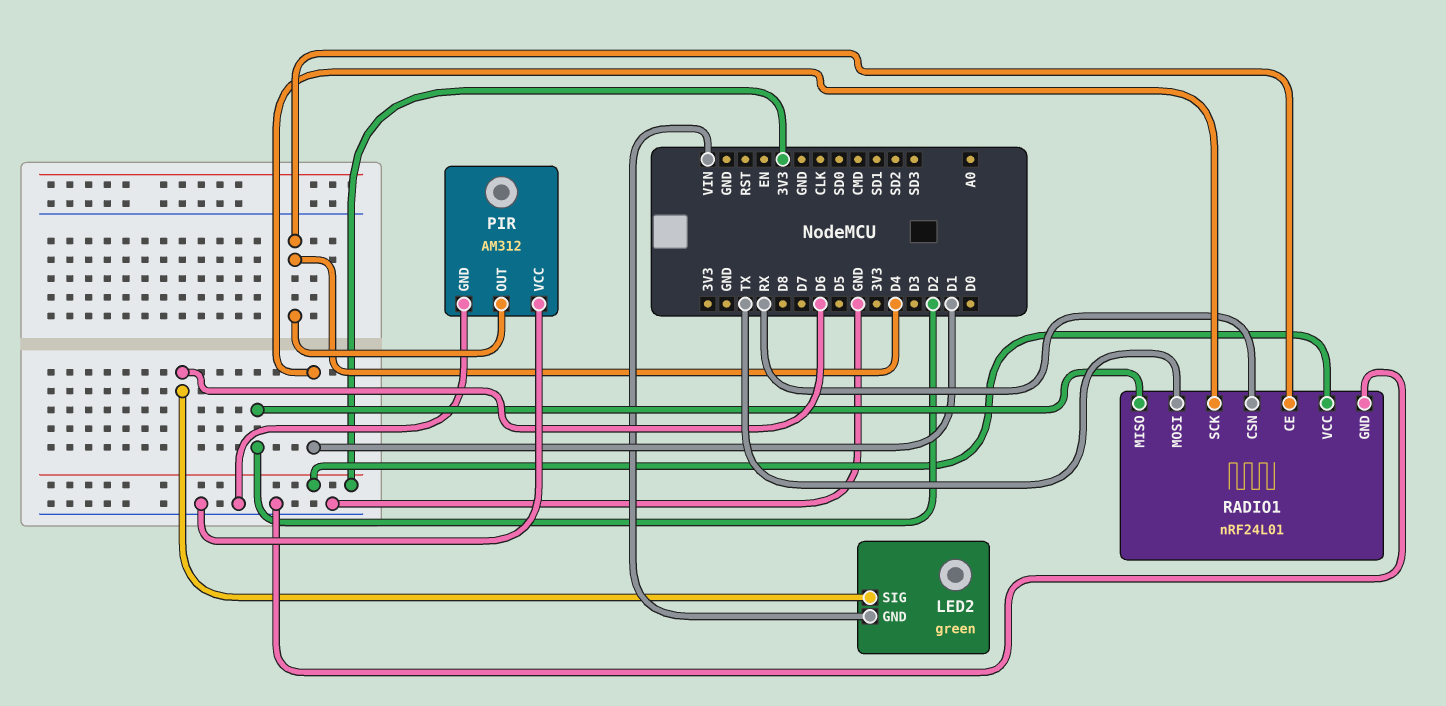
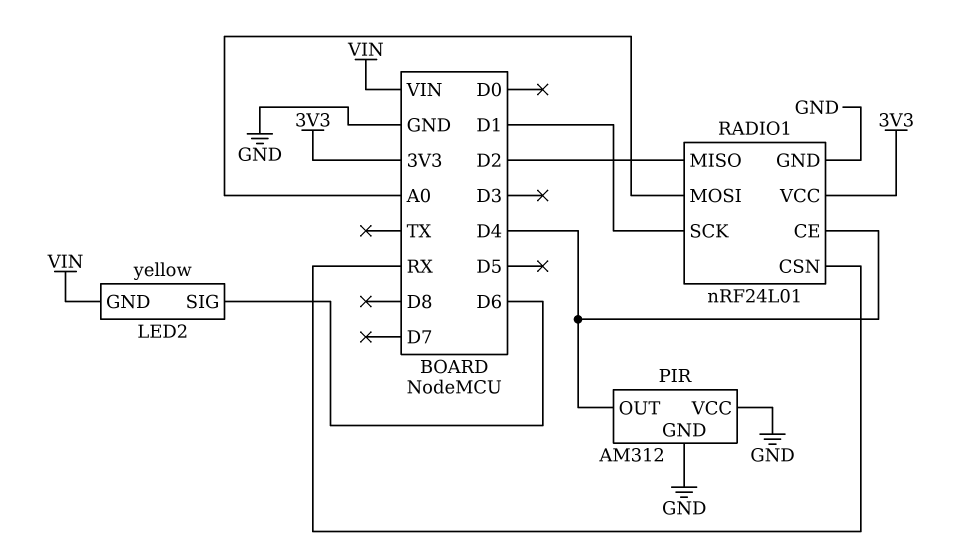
LED2: green -> yellow
RADIO1 pin MOSI: TX -> A0

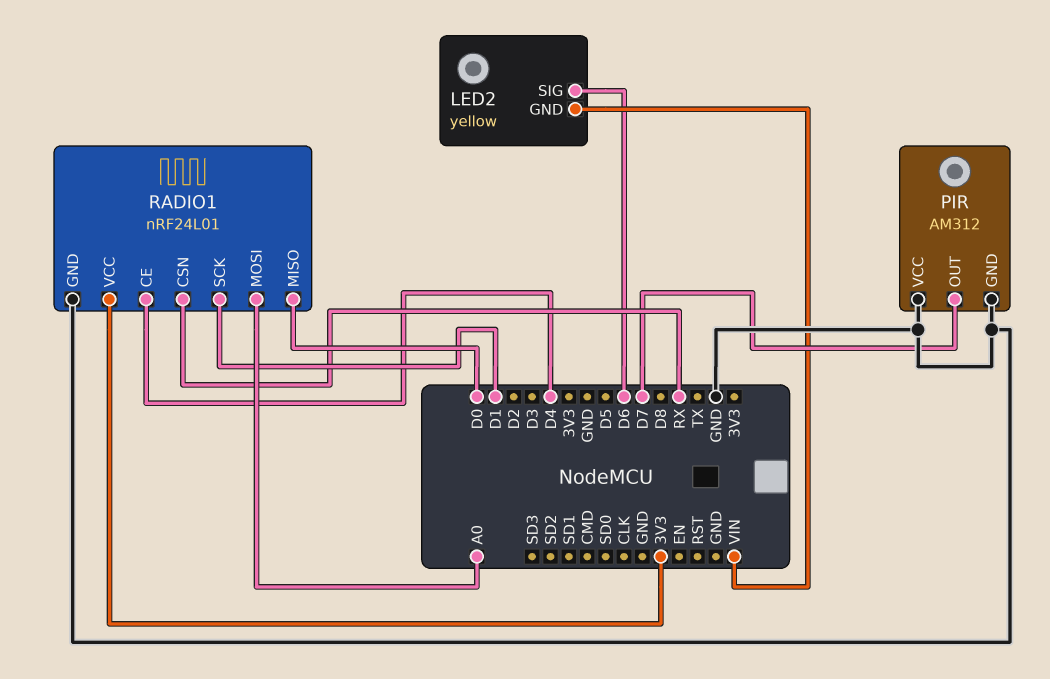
PIR pin OUT: D4 -> D7
RADIO1 pin MISO: D2 -> D0

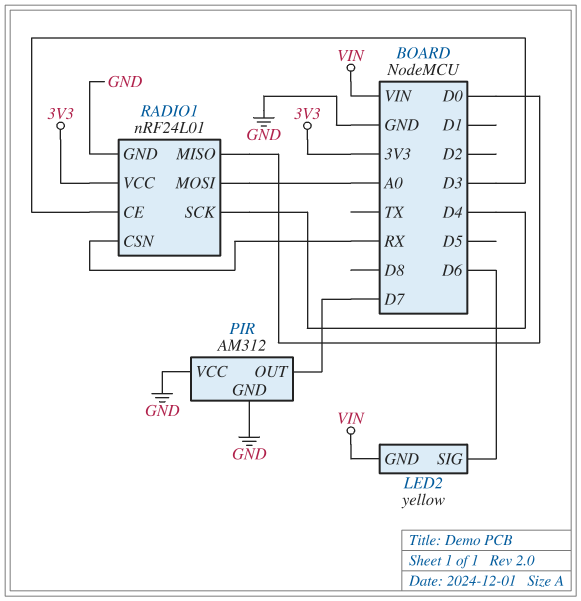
RADIO1 pin CE: D4 -> D3
RADIO1 pin SCK: D1 -> D4

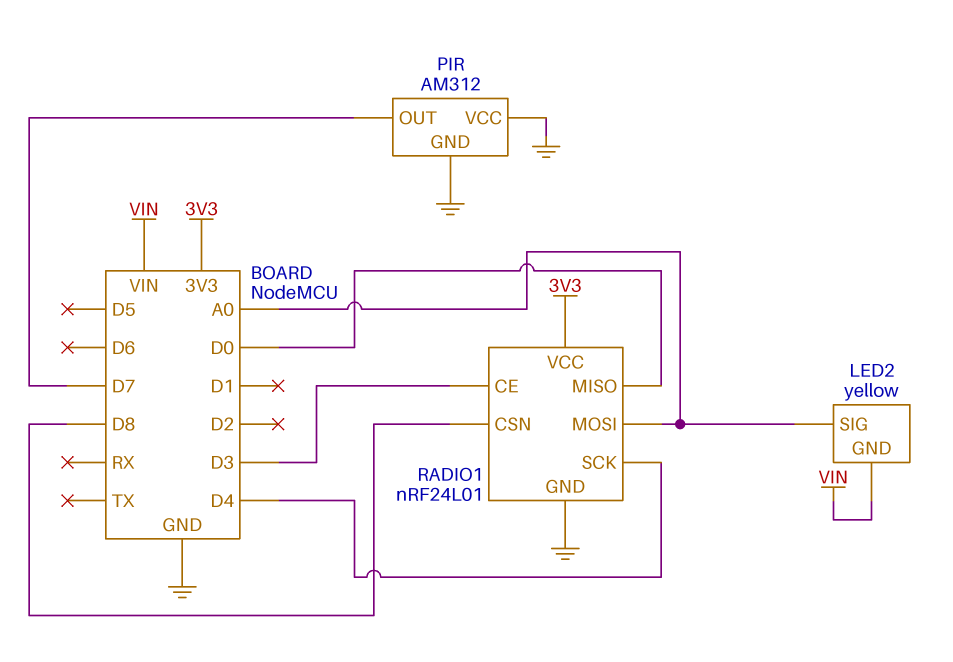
LED2 pin SIG: D6 -> A0
RADIO1 pin CSN: RX -> D8

